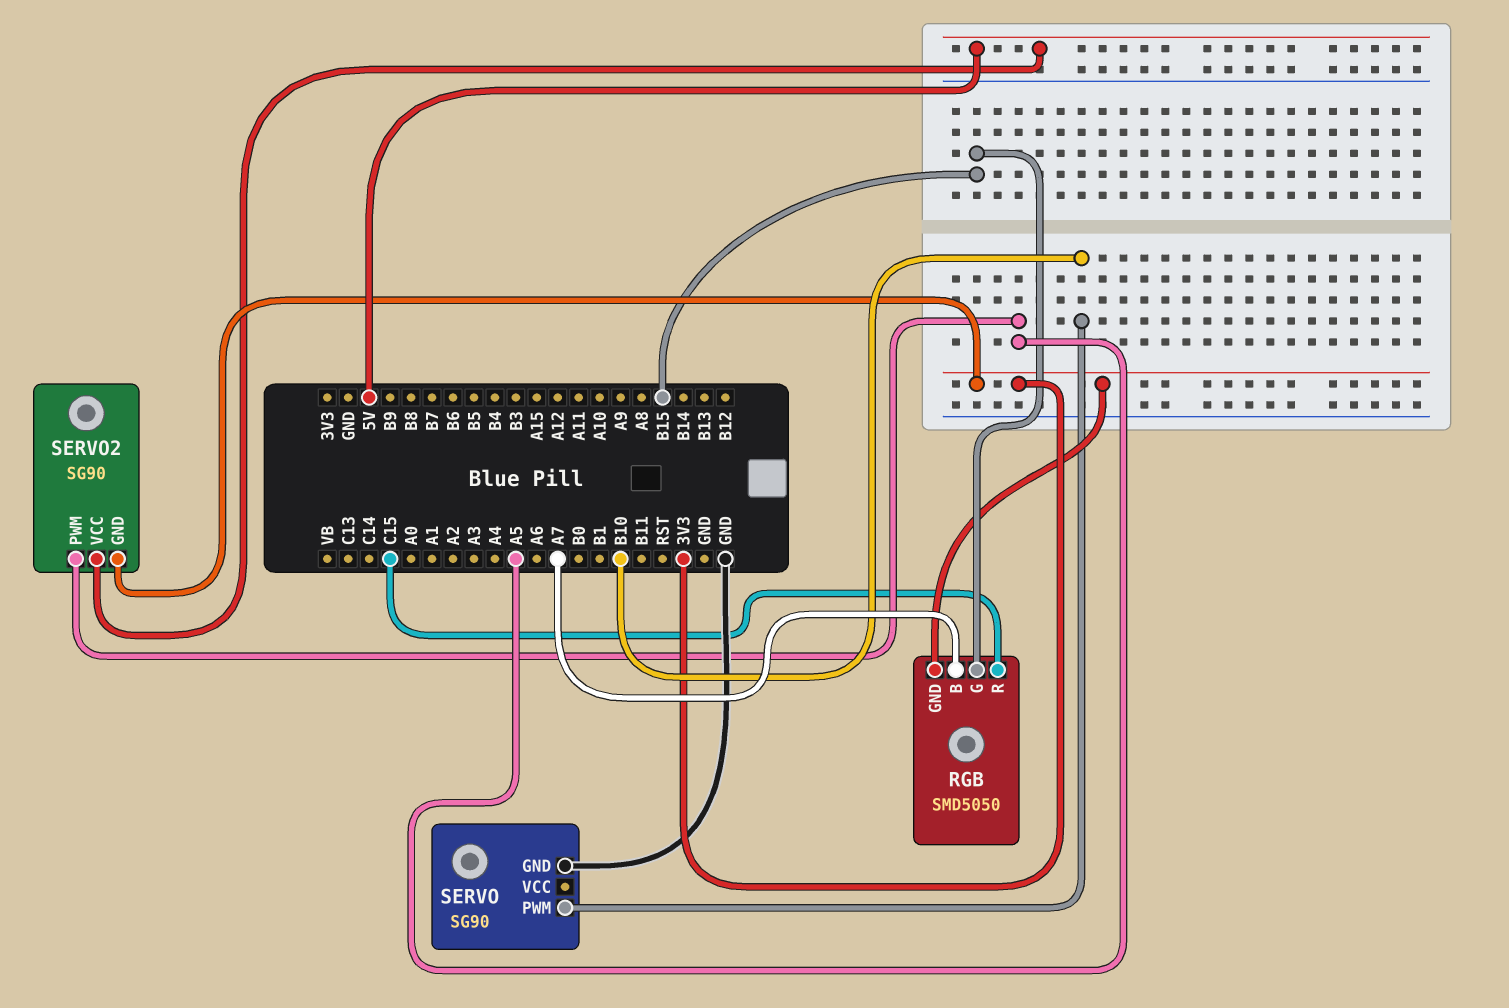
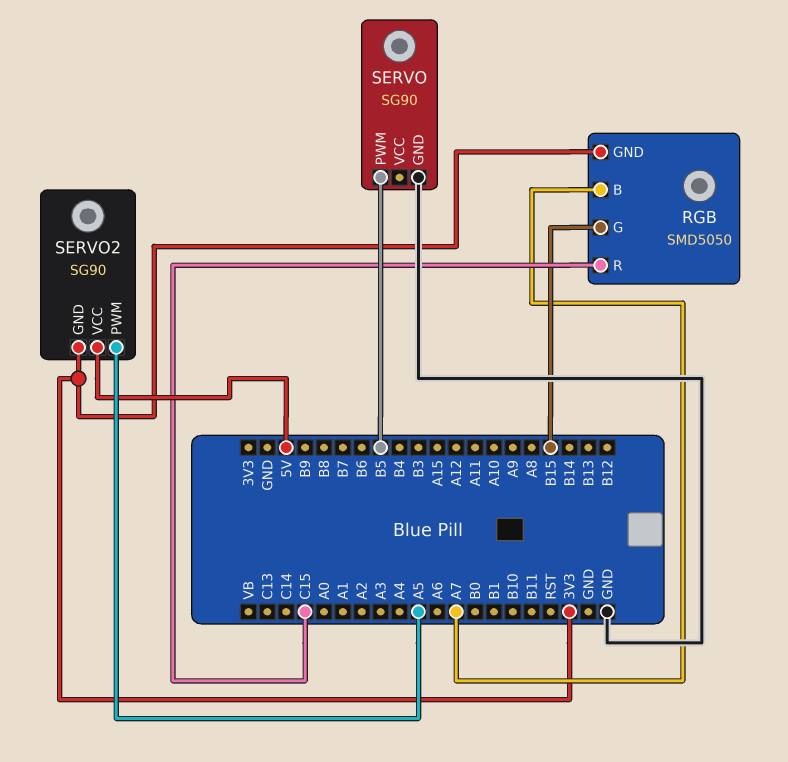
SERVO pin PWM: B10 -> B5

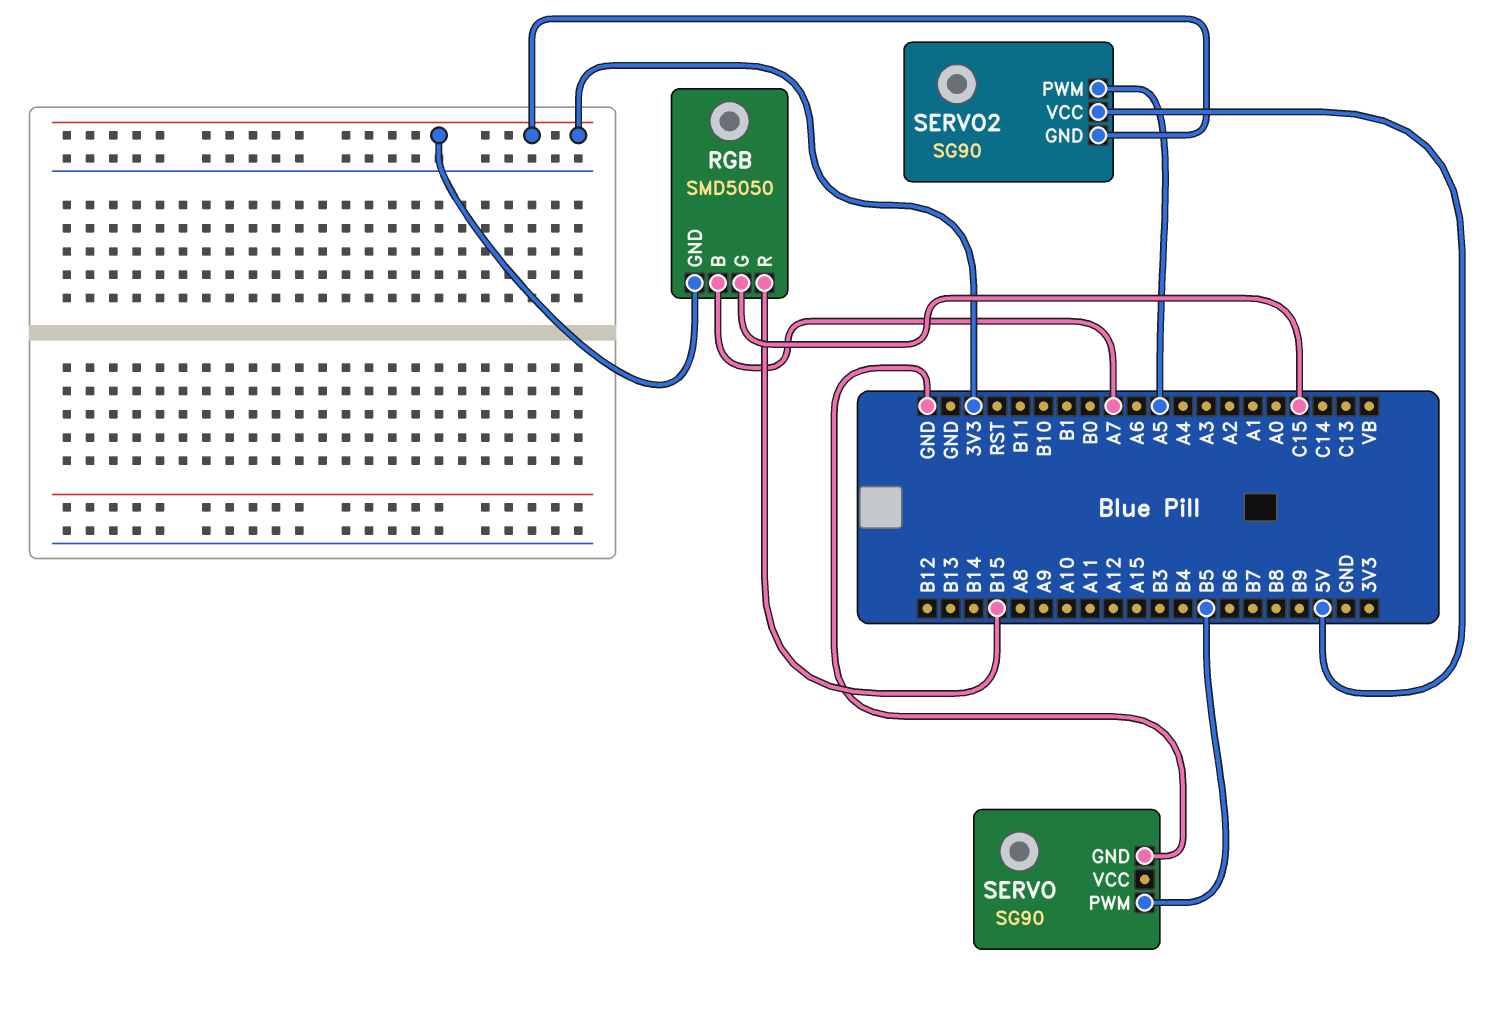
RGB pin G: B15 -> C15
RGB pin R: C15 -> B15

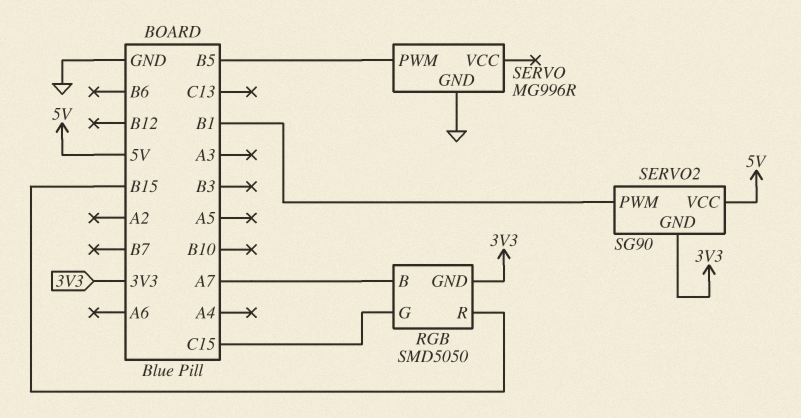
SERVO: SG90 -> MG996R
SERVO2 pin PWM: A5 -> B1

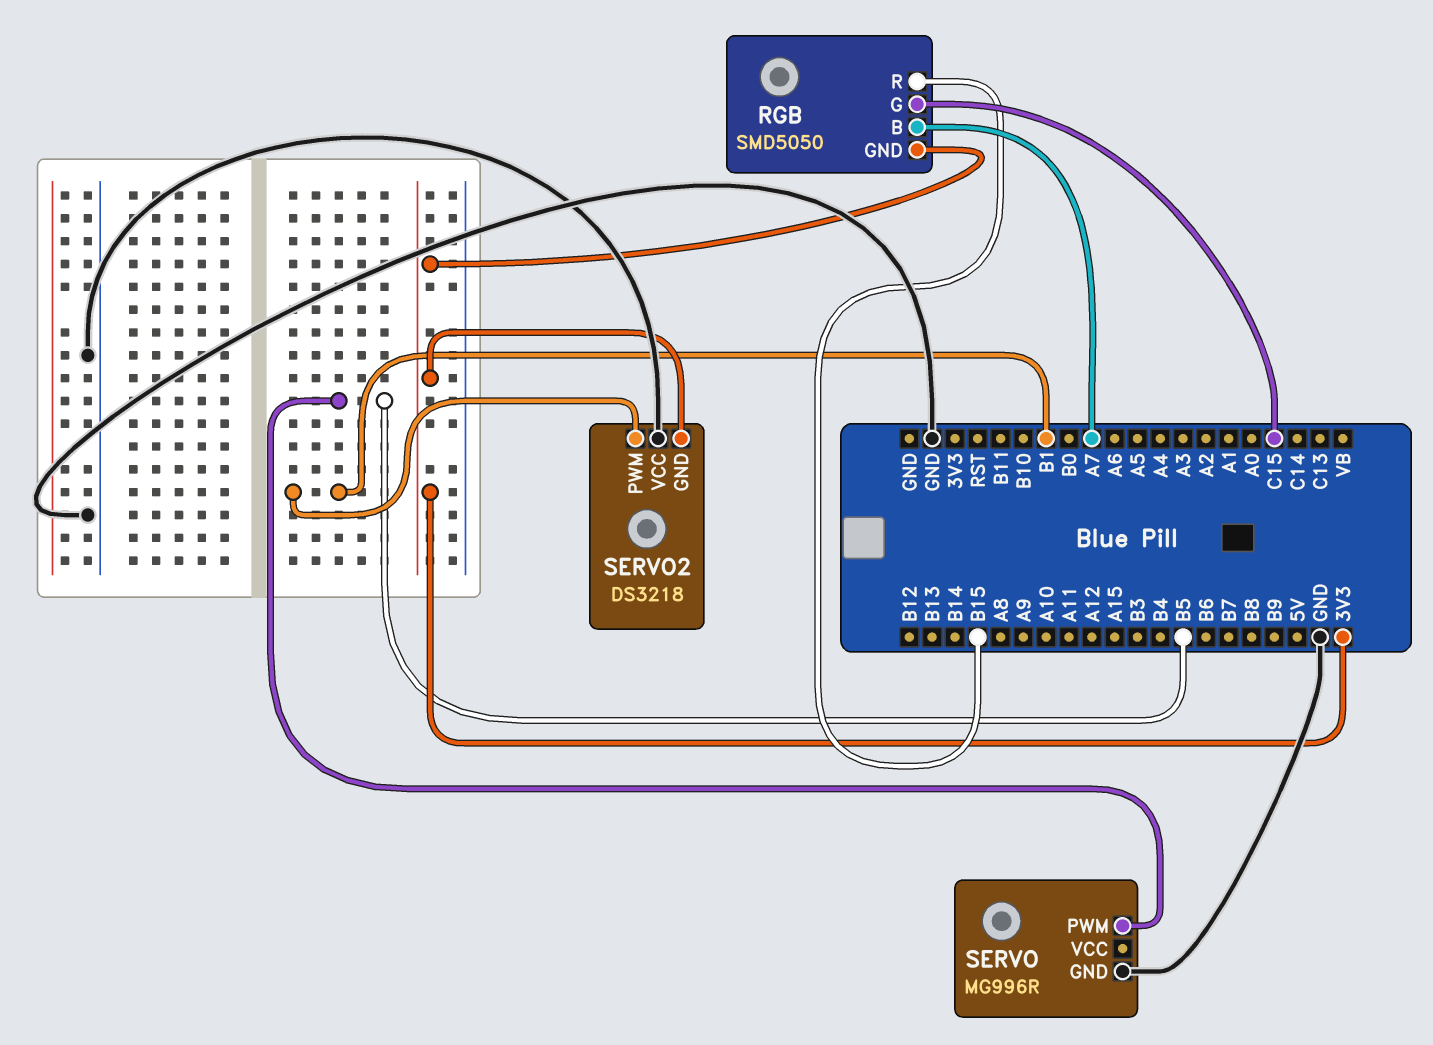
SERVO2: SG90 -> DS3218
SERVO2 pin VCC: 5V -> GND

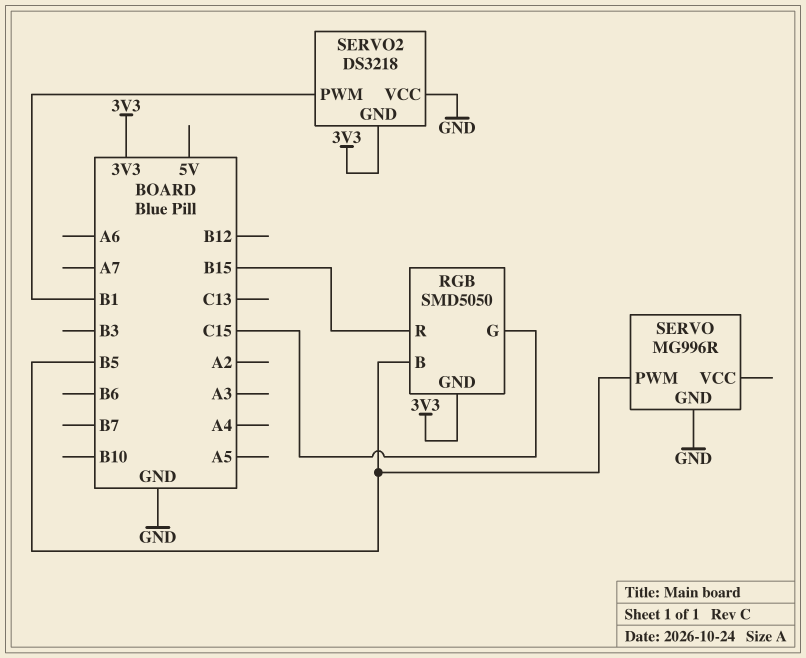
RGB pin B: A7 -> B5

